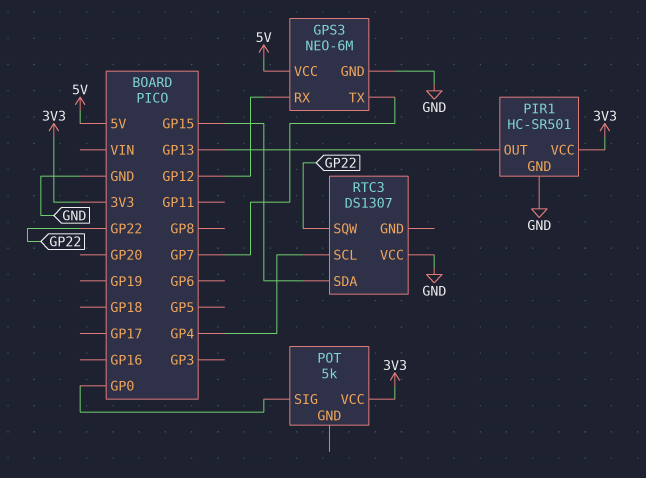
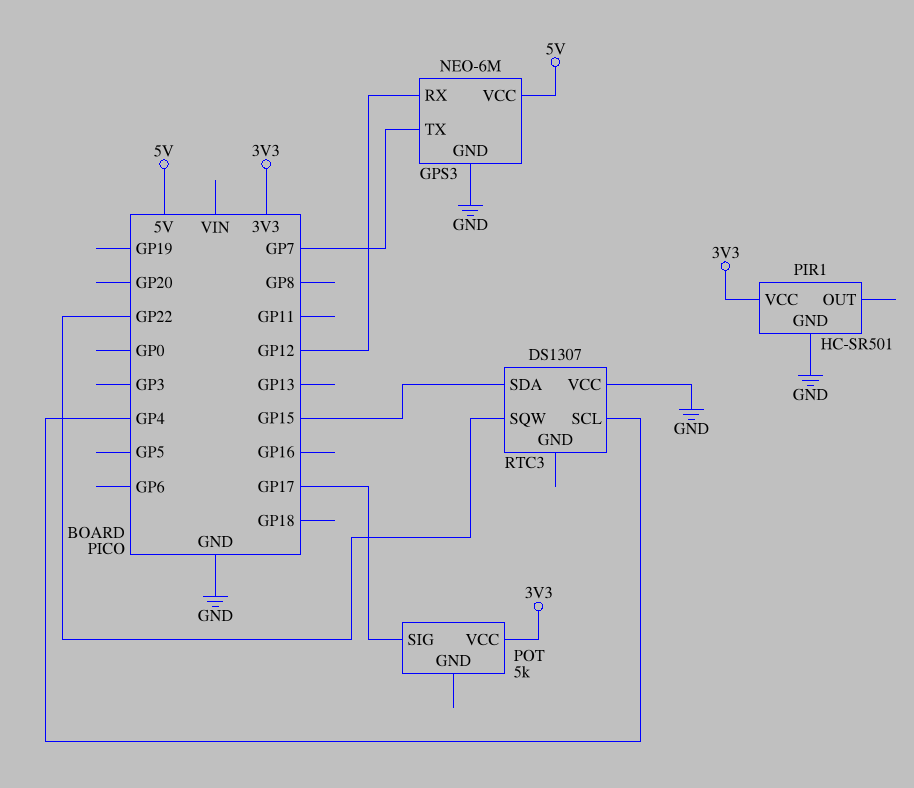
PIR1 pin OUT: GP13 -> none
POT pin SIG: GP0 -> GP17

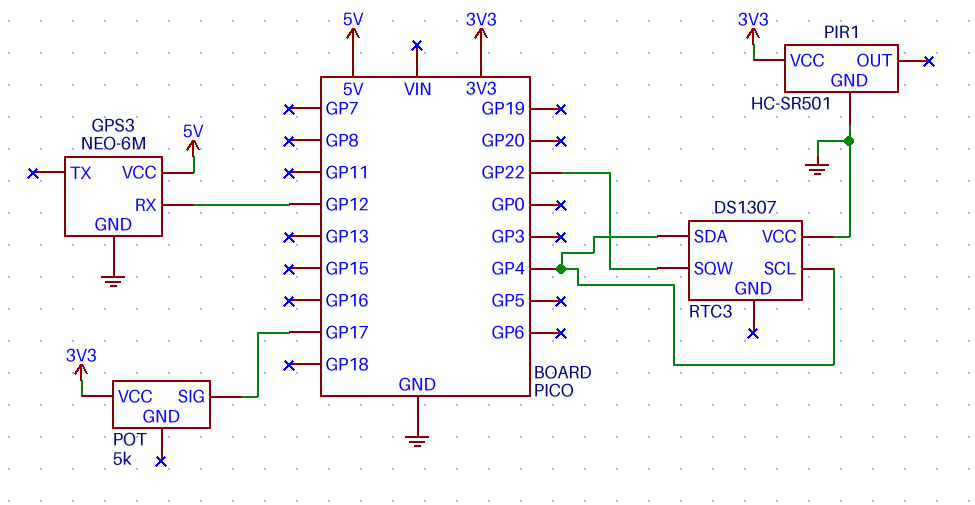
GPS3 pin TX: GP7 -> none
RTC3 pin SDA: GP15 -> GP4

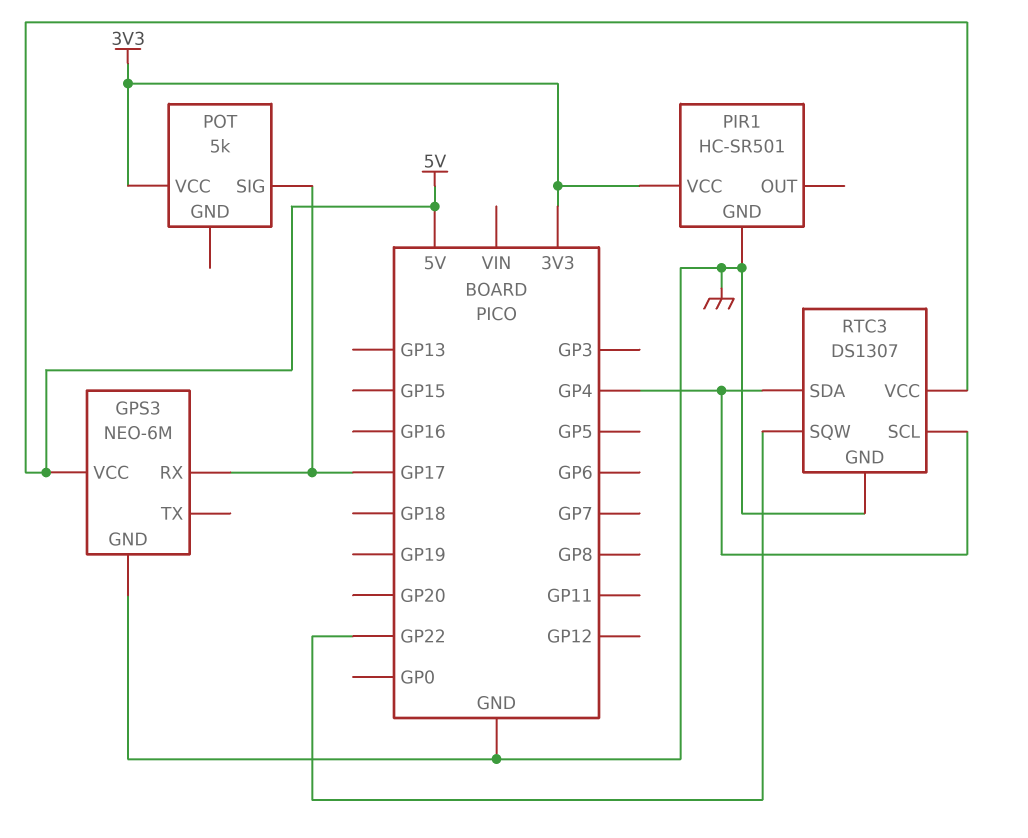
GPS3 pin RX: GP12 -> GP17
RTC3 pin GND: none -> GND
RTC3 pin VCC: GND -> 5V

